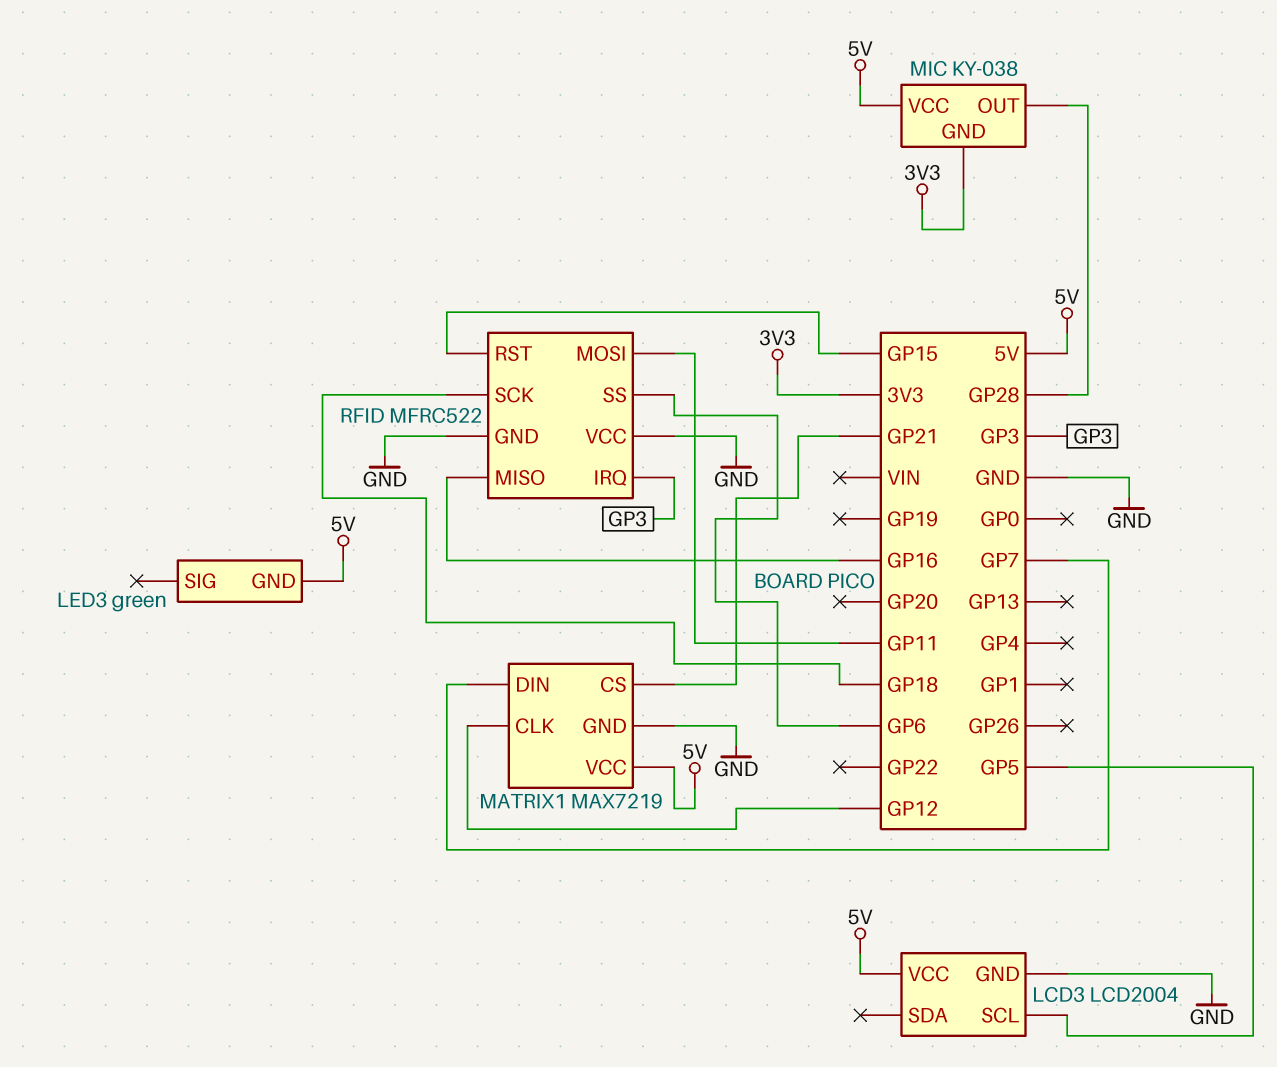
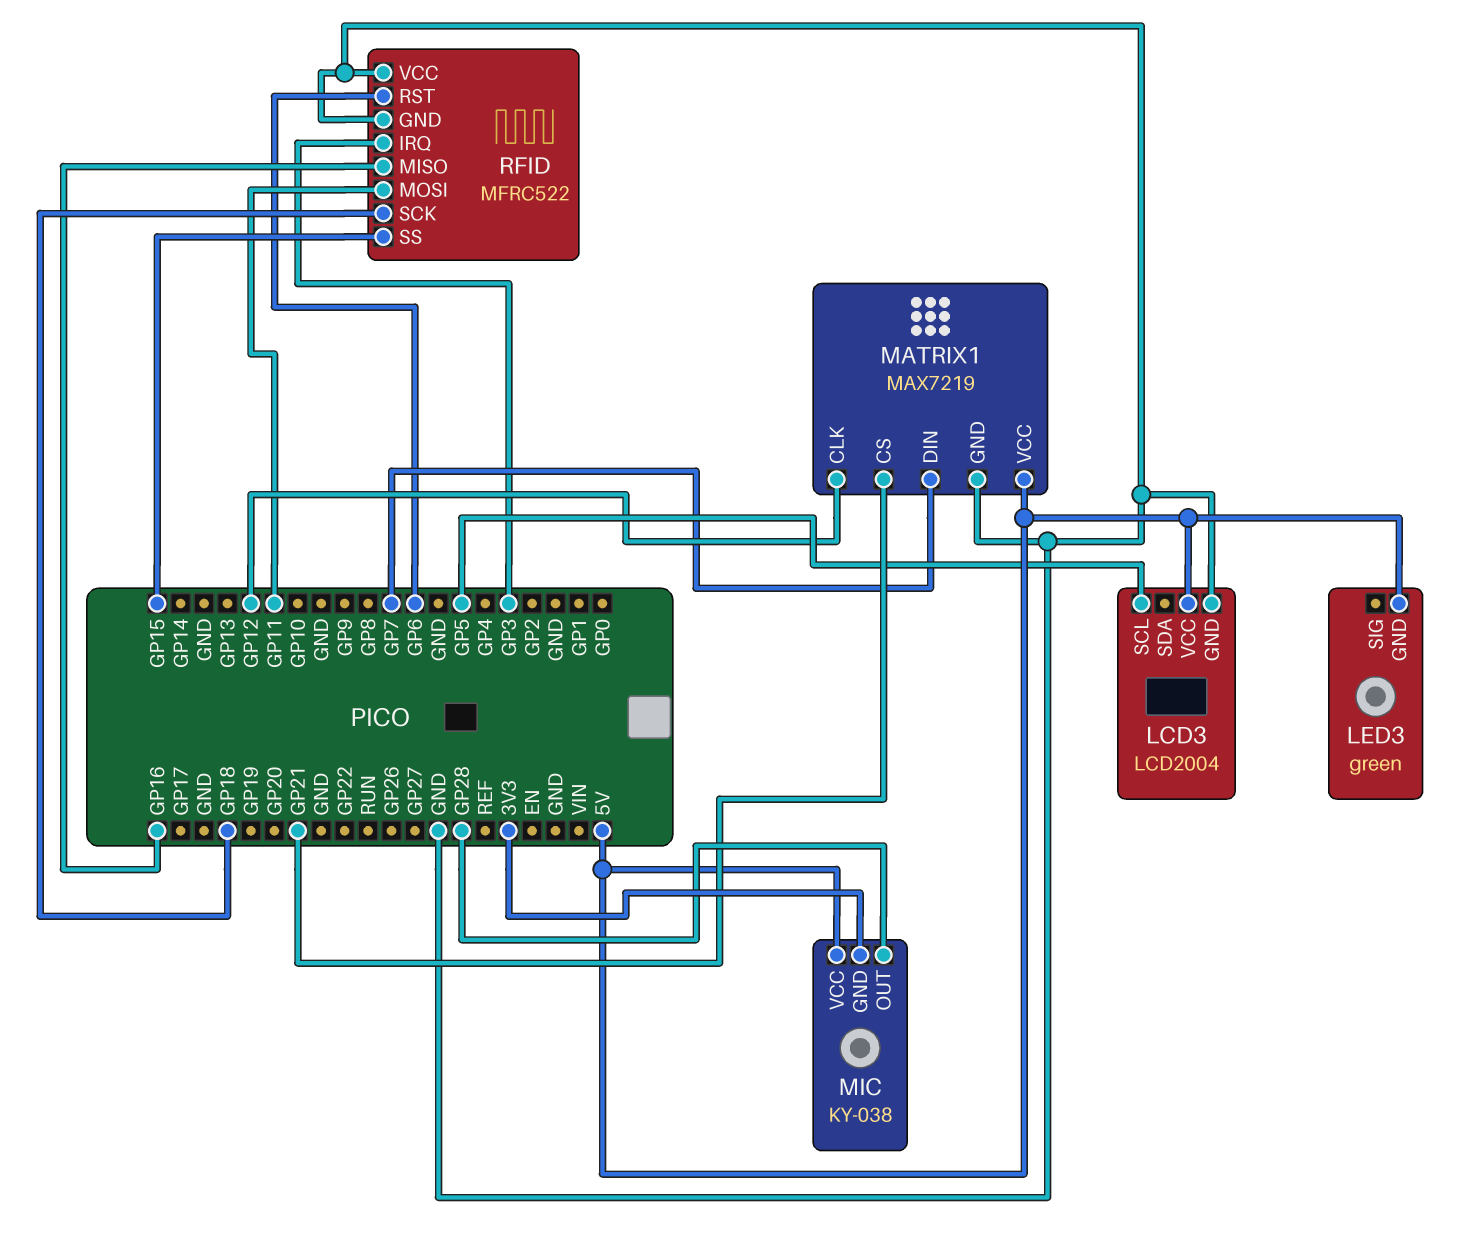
RFID pin RST: GP15 -> GP6
RFID pin SS: GP6 -> GP15

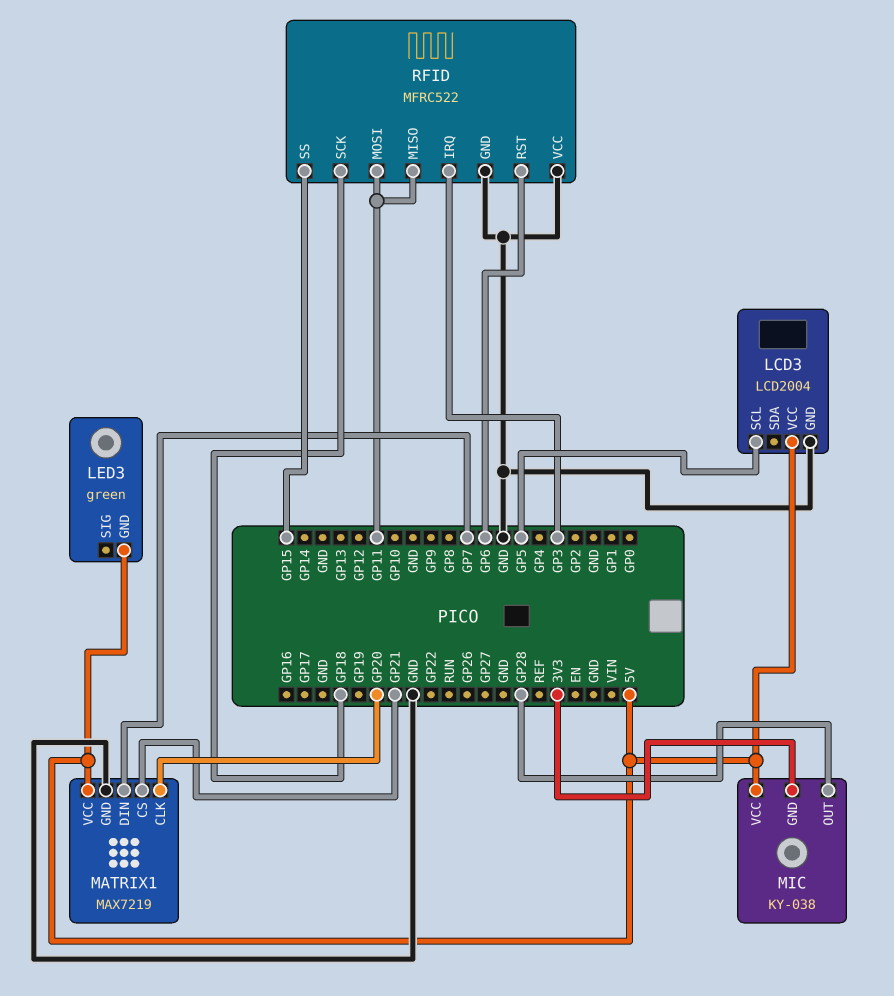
MATRIX1 pin CLK: GP12 -> GP20
RFID pin MISO: GP16 -> GP11

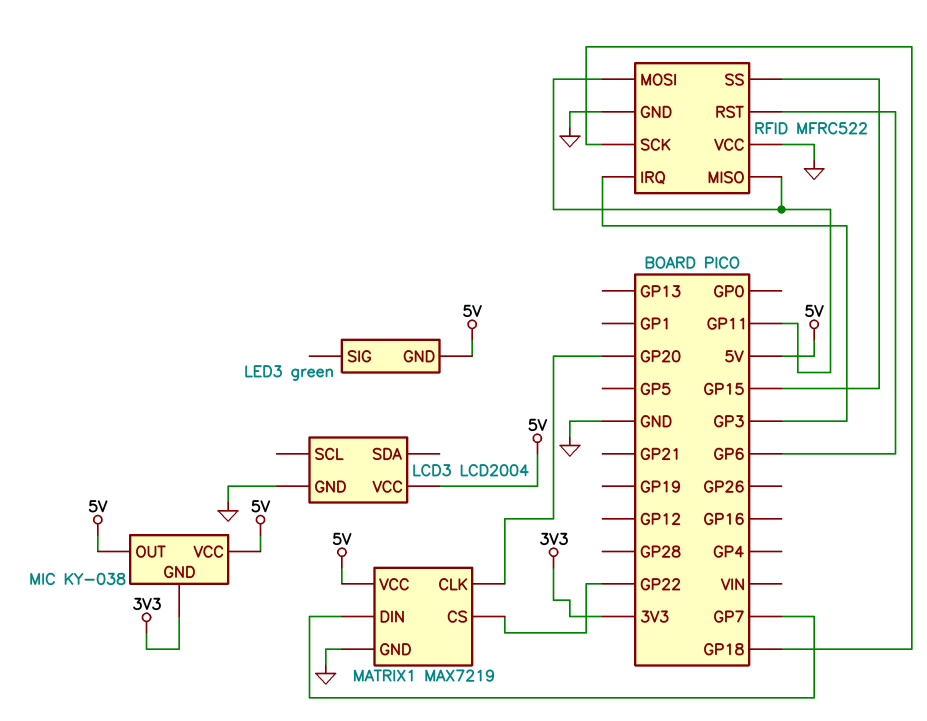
LCD3 pin SCL: GP5 -> none
MATRIX1 pin CS: GP21 -> GP22
MIC pin OUT: GP28 -> 5V

